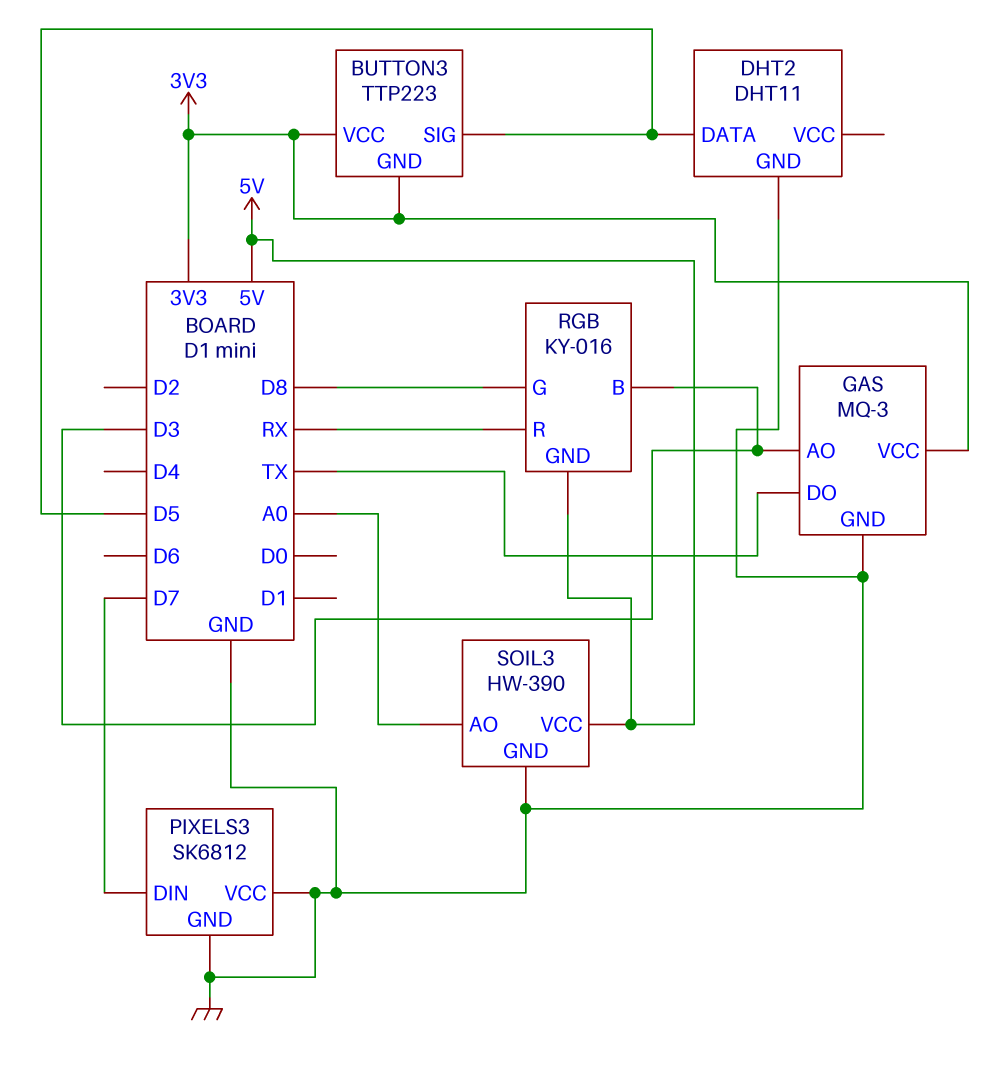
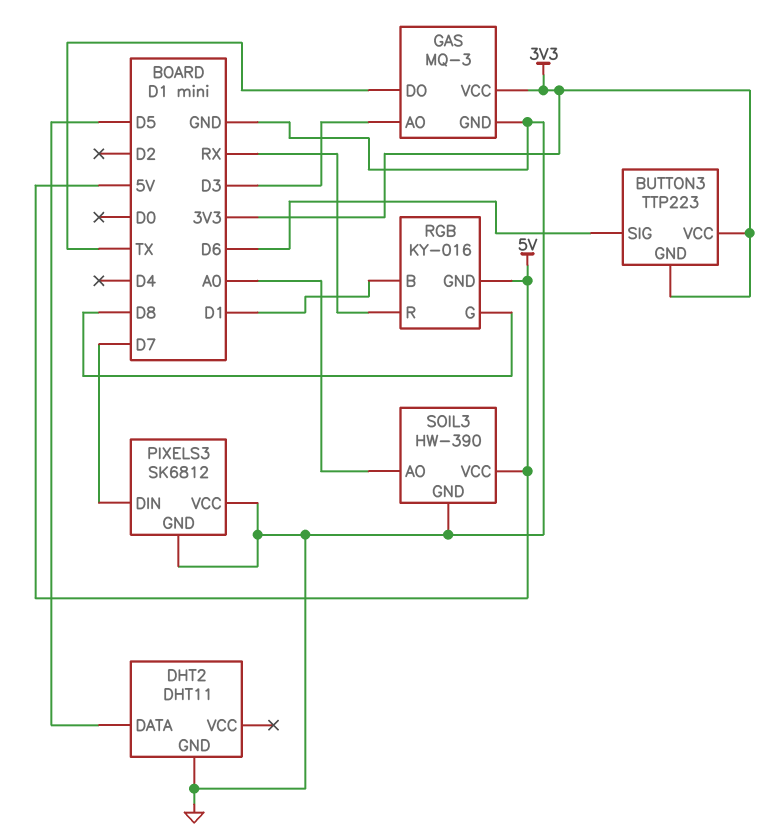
BUTTON3 pin SIG: D5 -> D6
RGB pin B: D3 -> D1

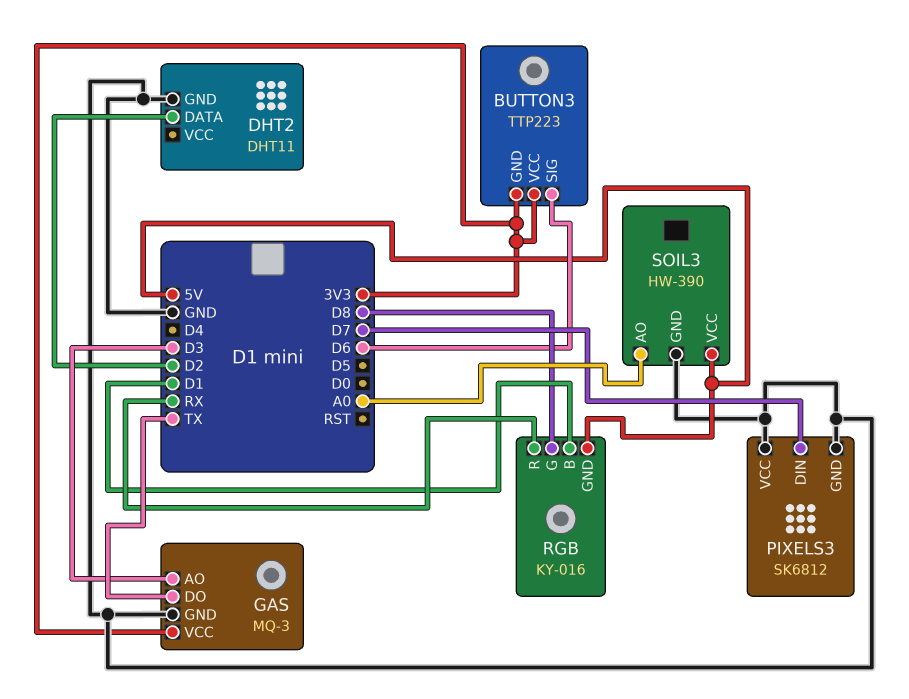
DHT2 pin DATA: D5 -> D2

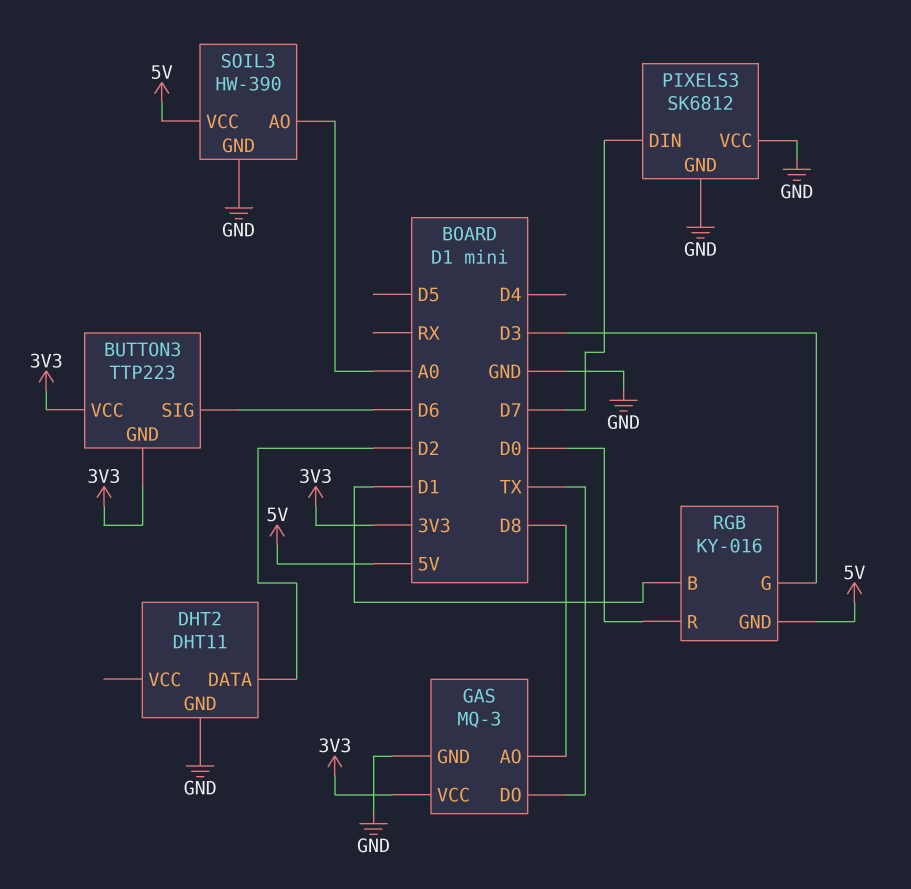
GAS pin AO: D3 -> D8
RGB pin G: D8 -> D3
RGB pin R: RX -> D0

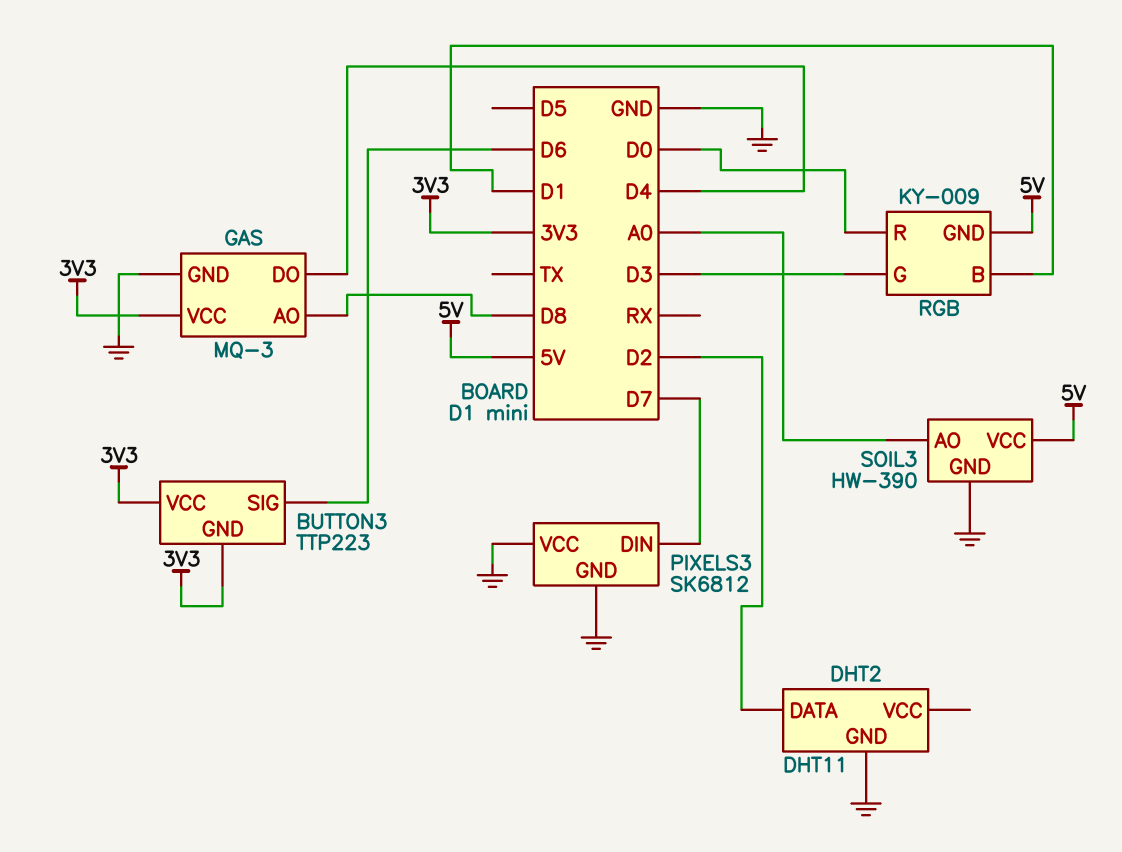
GAS pin DO: TX -> D4
RGB: KY-016 -> KY-009

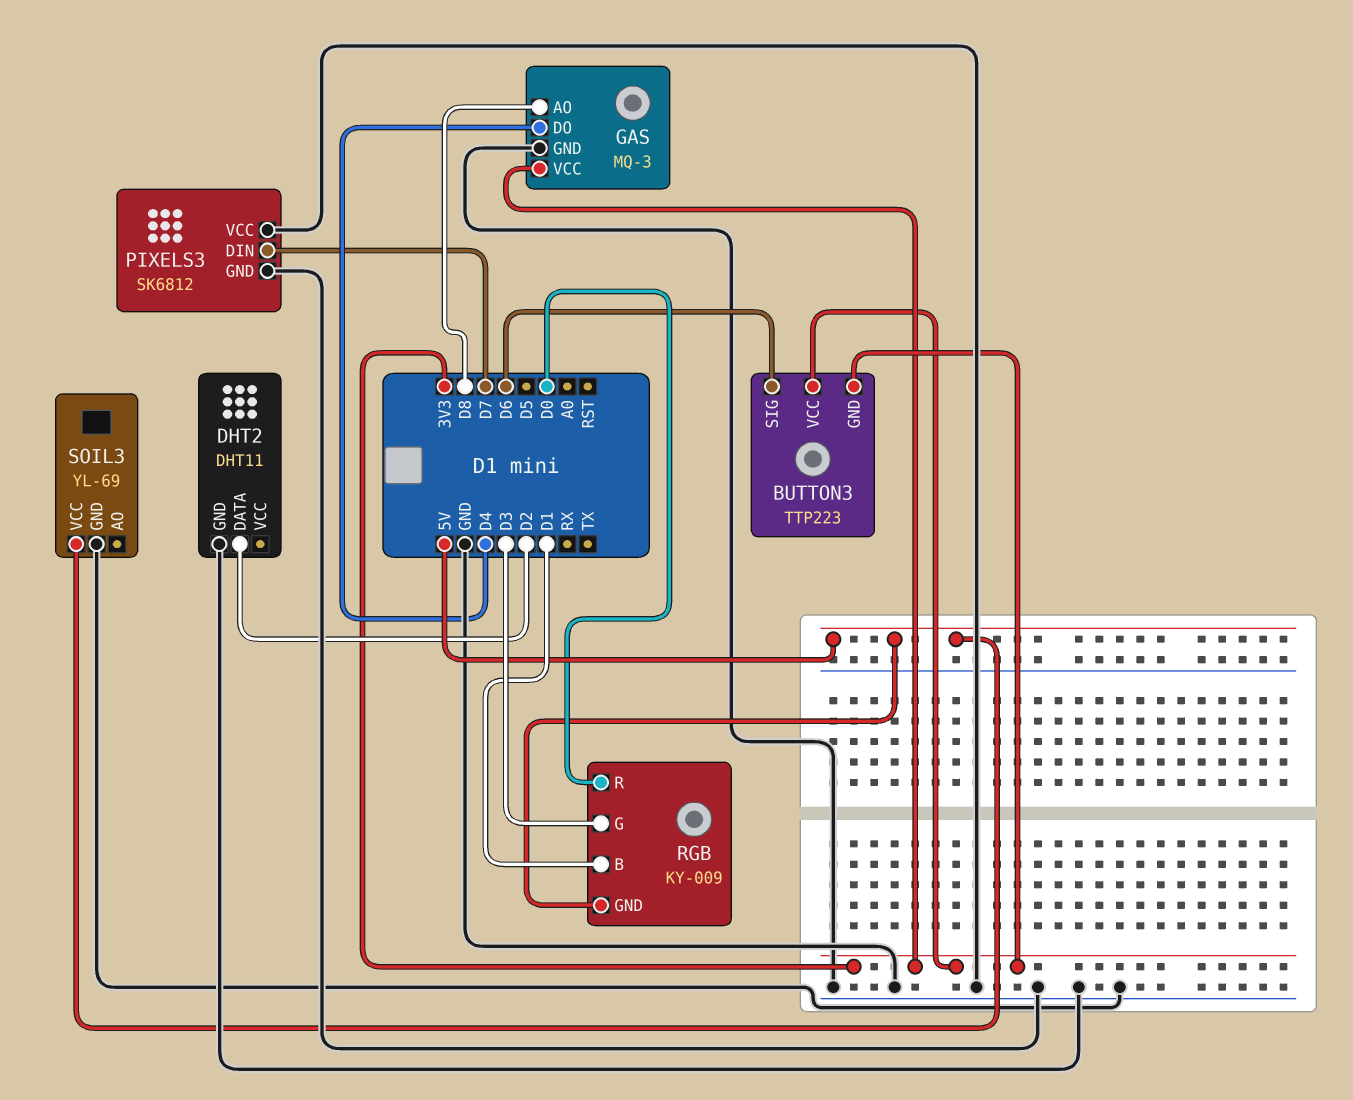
SOIL3: HW-390 -> YL-69
SOIL3 pin AO: A0 -> none

